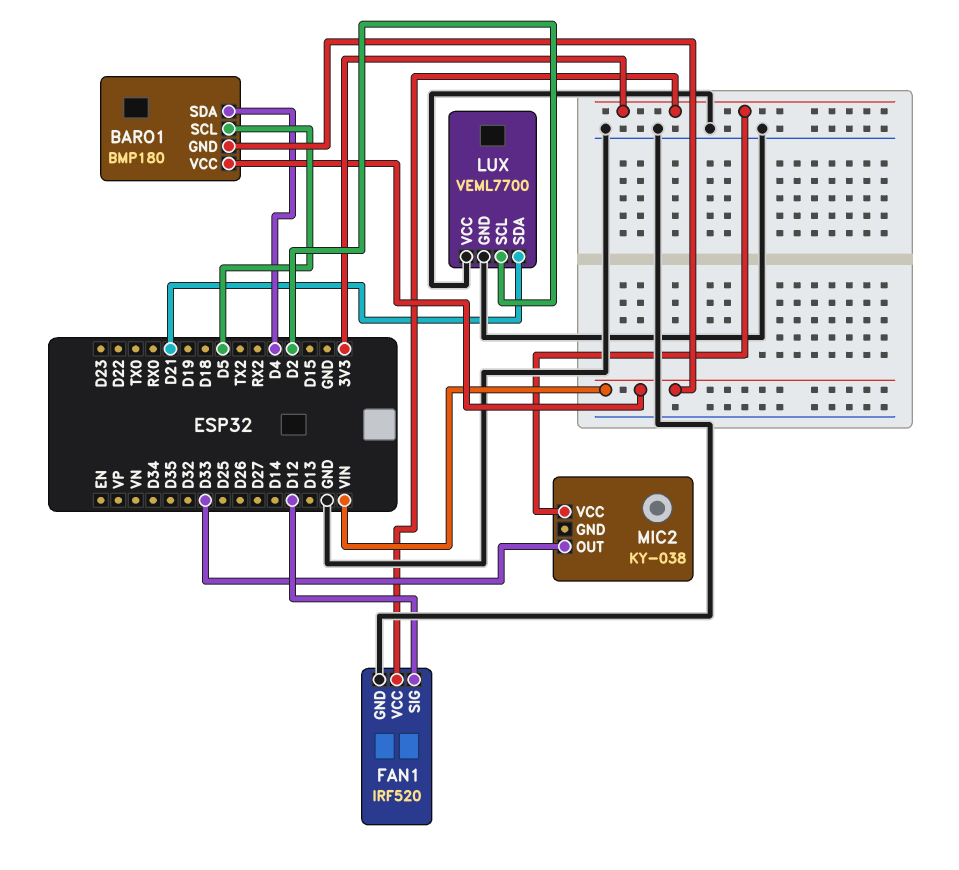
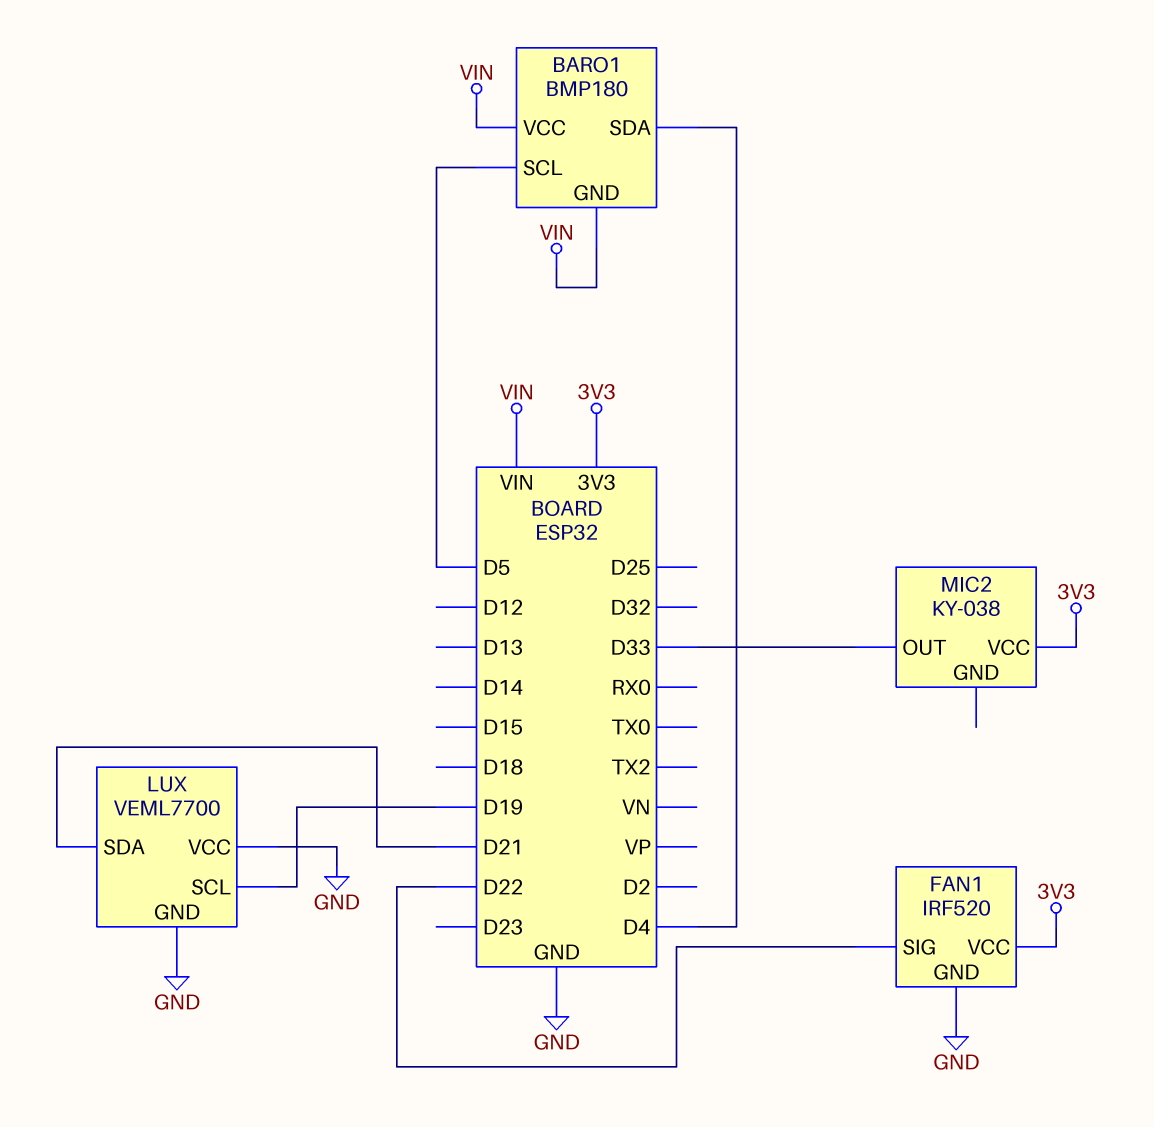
FAN1 pin SIG: D12 -> D22
LUX pin SCL: D2 -> D19

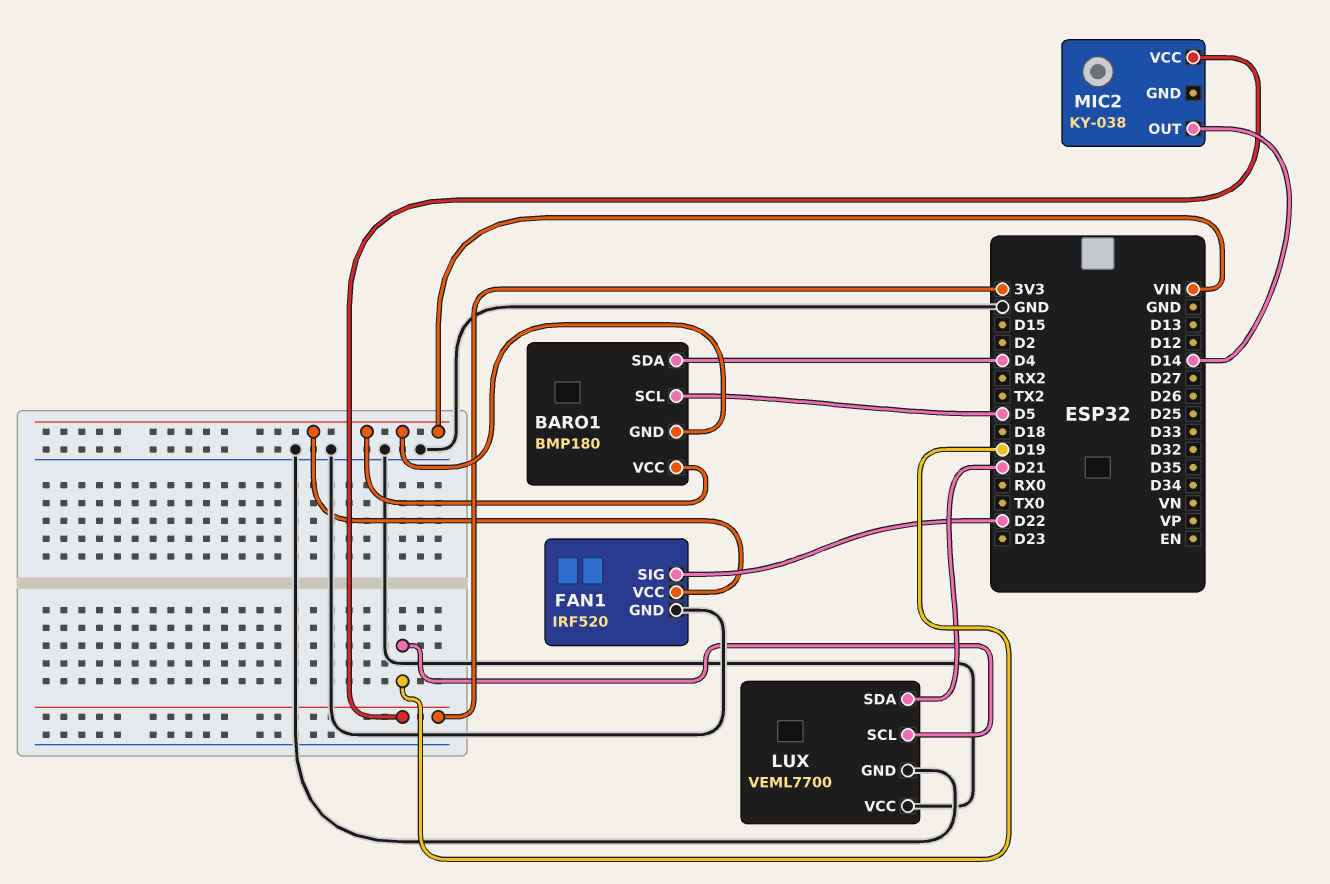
FAN1 pin VCC: 3V3 -> VIN
MIC2 pin OUT: D33 -> D14

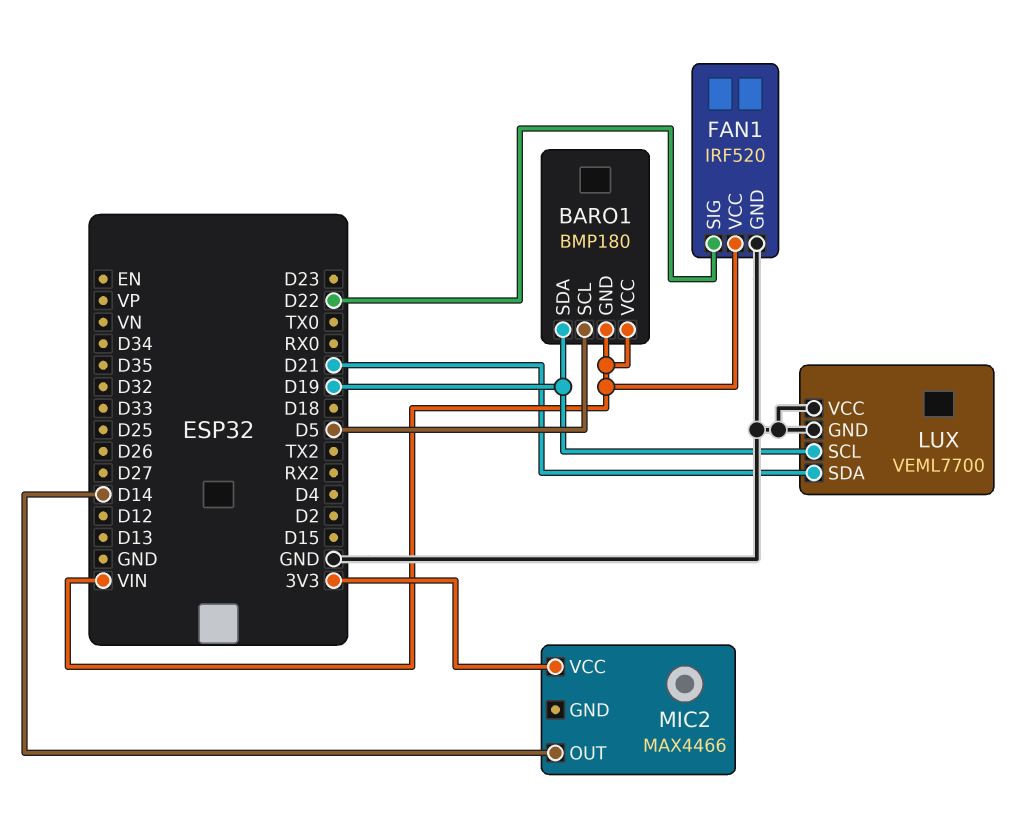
BARO1 pin SDA: D4 -> D19
MIC2: KY-038 -> MAX4466

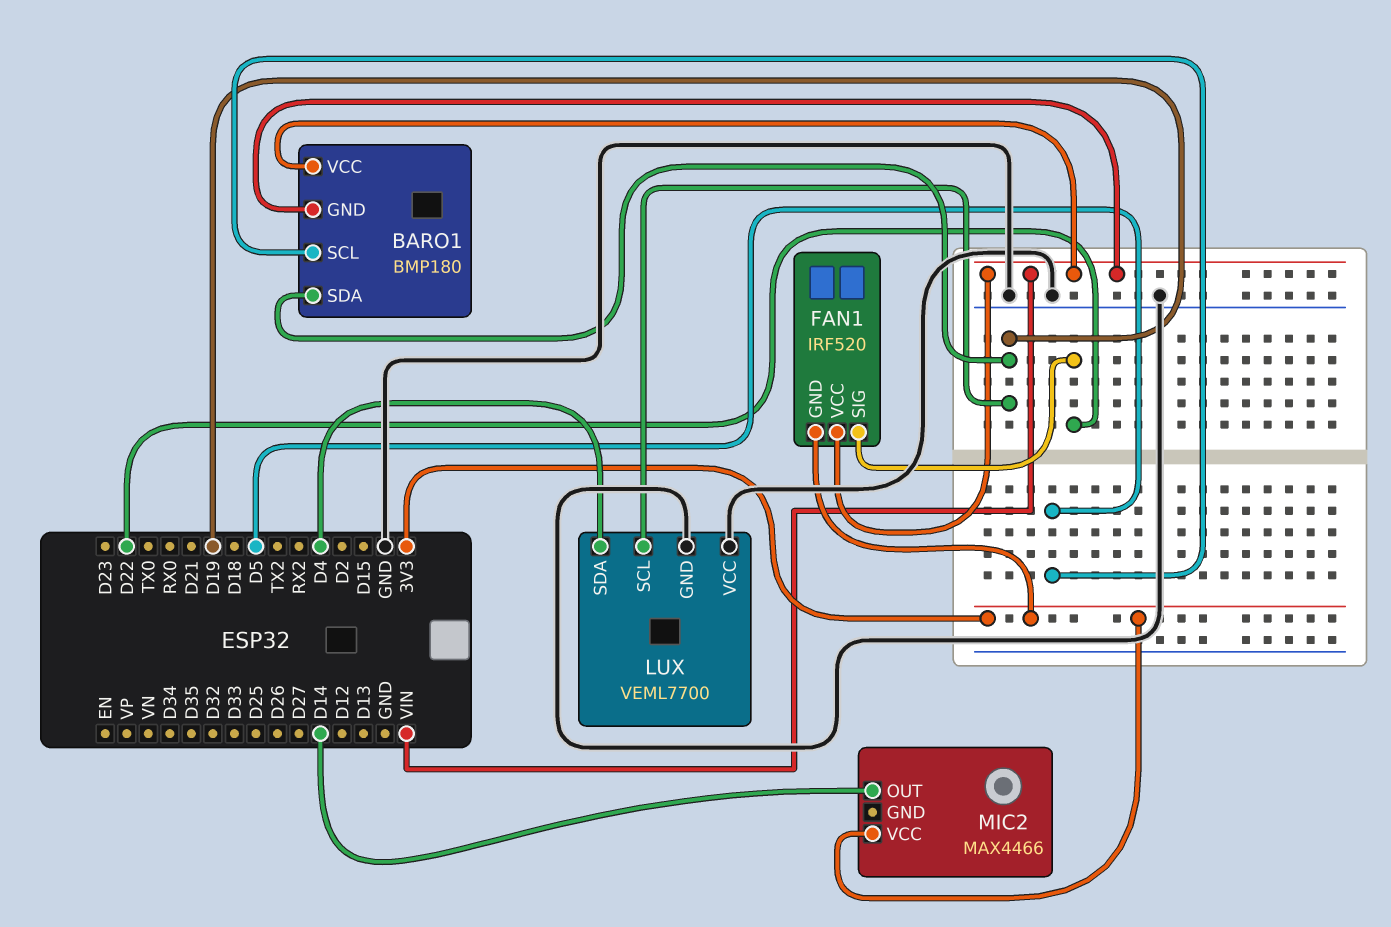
FAN1 pin GND: GND -> 3V3
LUX pin SDA: D21 -> D4

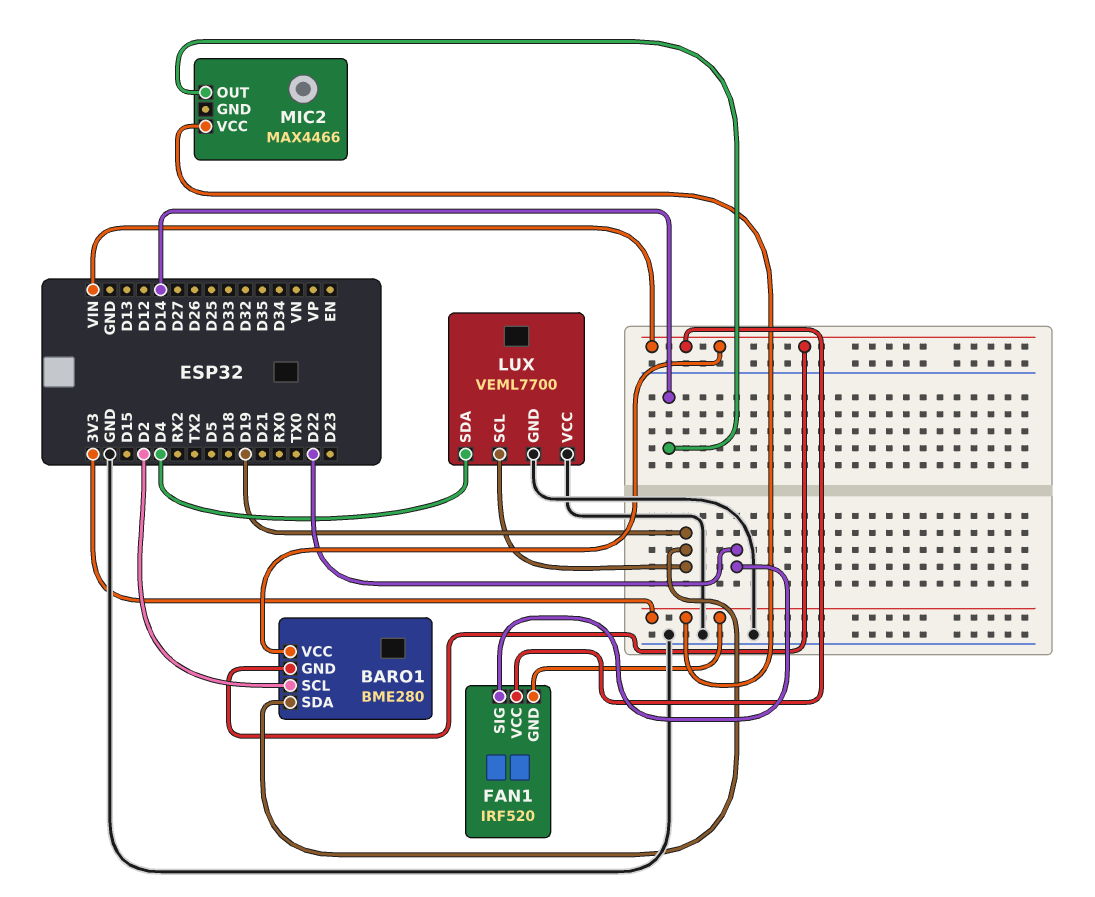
BARO1: BMP180 -> BME280
BARO1 pin SCL: D5 -> D2

